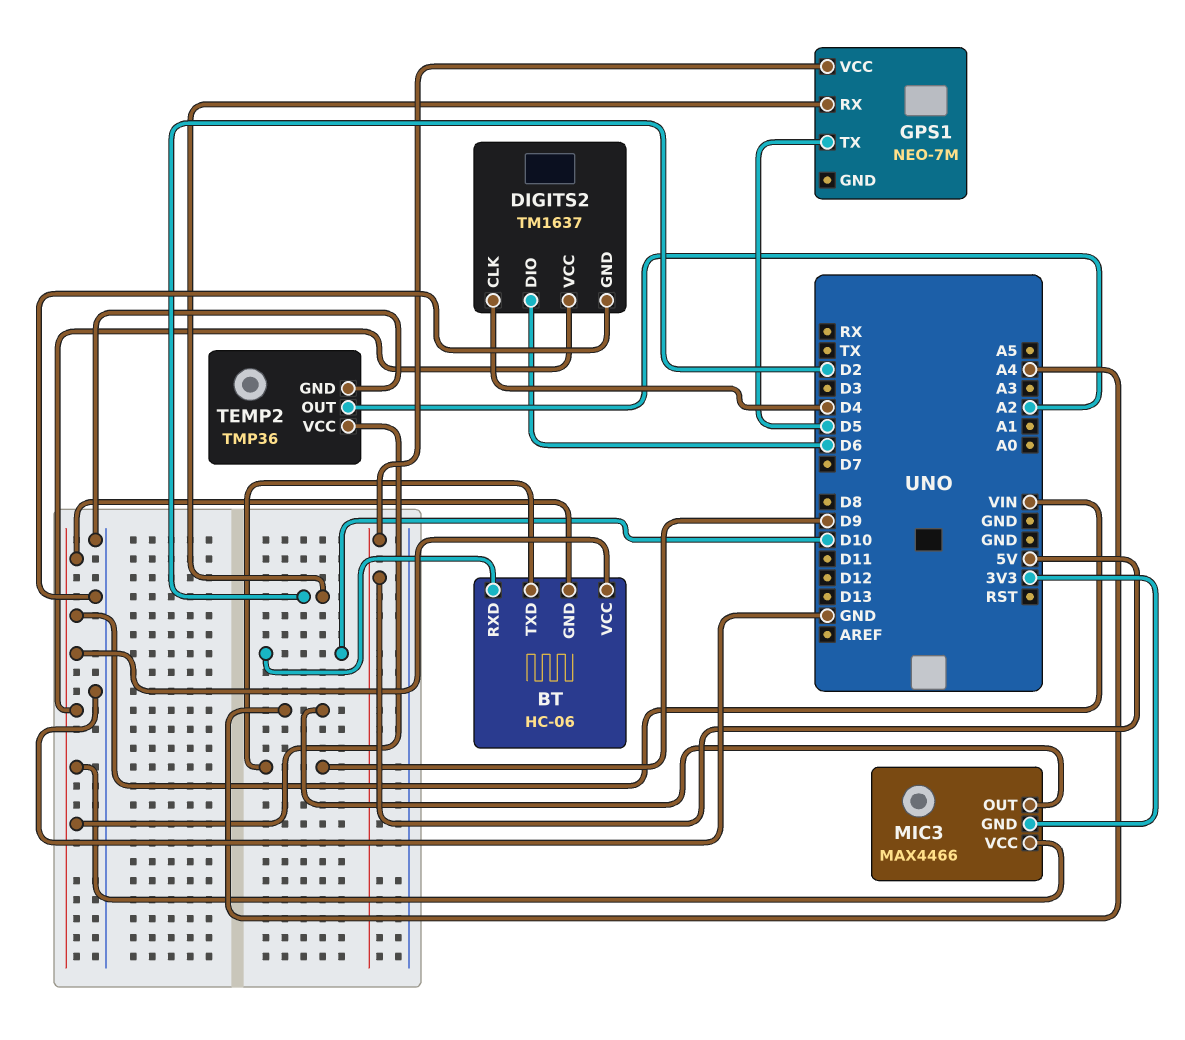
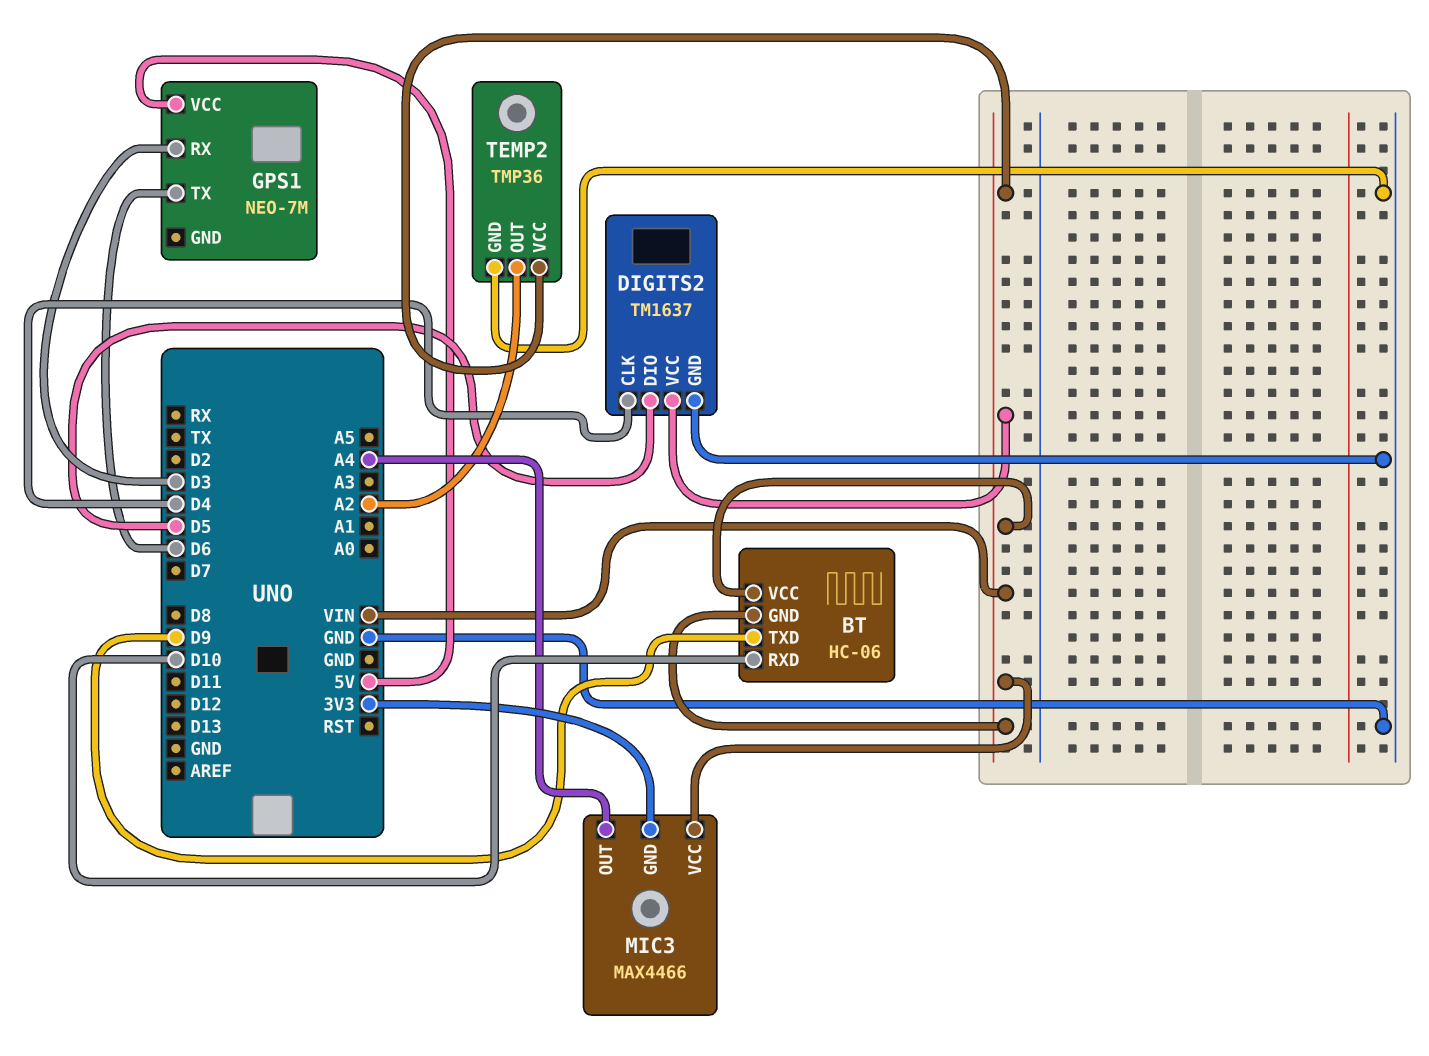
DIGITS2 pin DIO: D6 -> D5
GPS1 pin RX: D2 -> D3
GPS1 pin TX: D5 -> D6

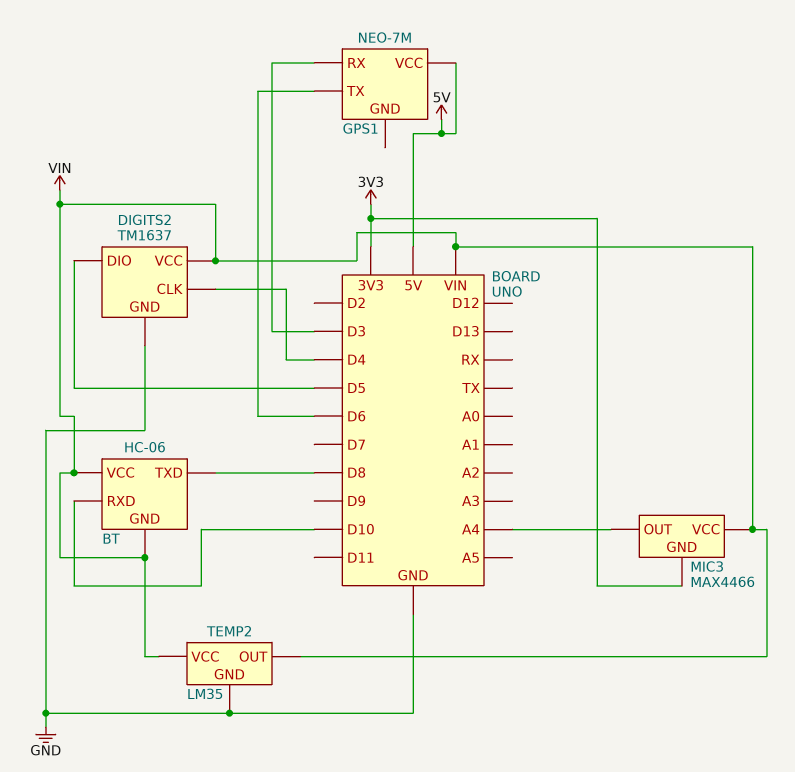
BT pin TXD: D9 -> D8
TEMP2: TMP36 -> LM35
TEMP2 pin OUT: A2 -> VIN

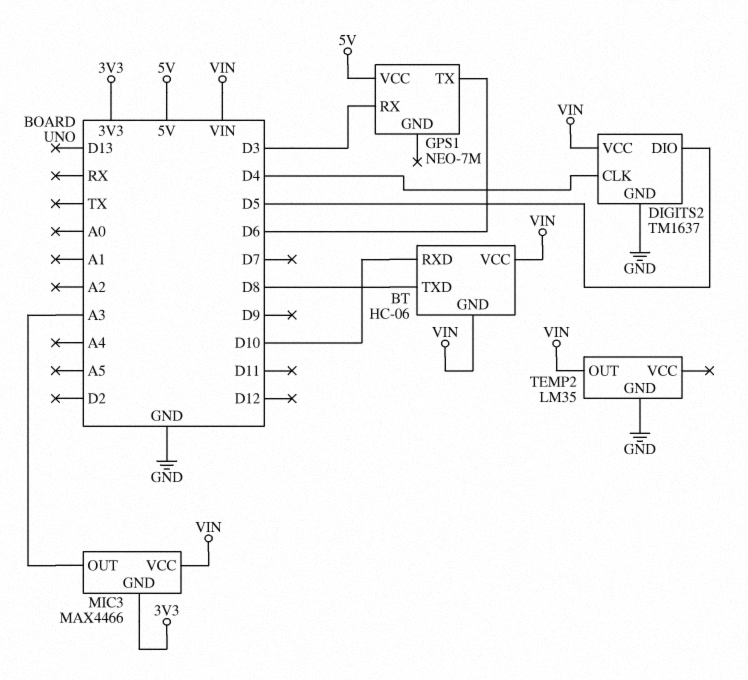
MIC3 pin OUT: A4 -> A3
TEMP2 pin VCC: VIN -> none

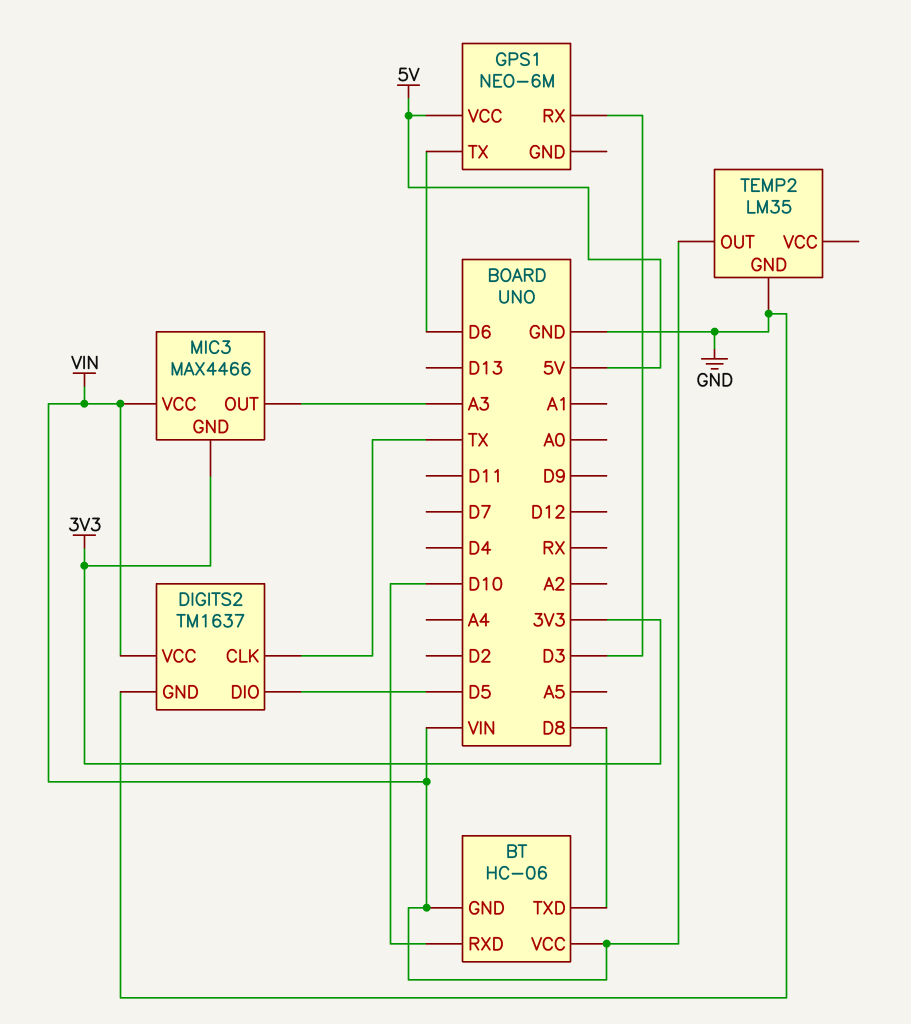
DIGITS2 pin CLK: D4 -> TX
GPS1: NEO-7M -> NEO-6M

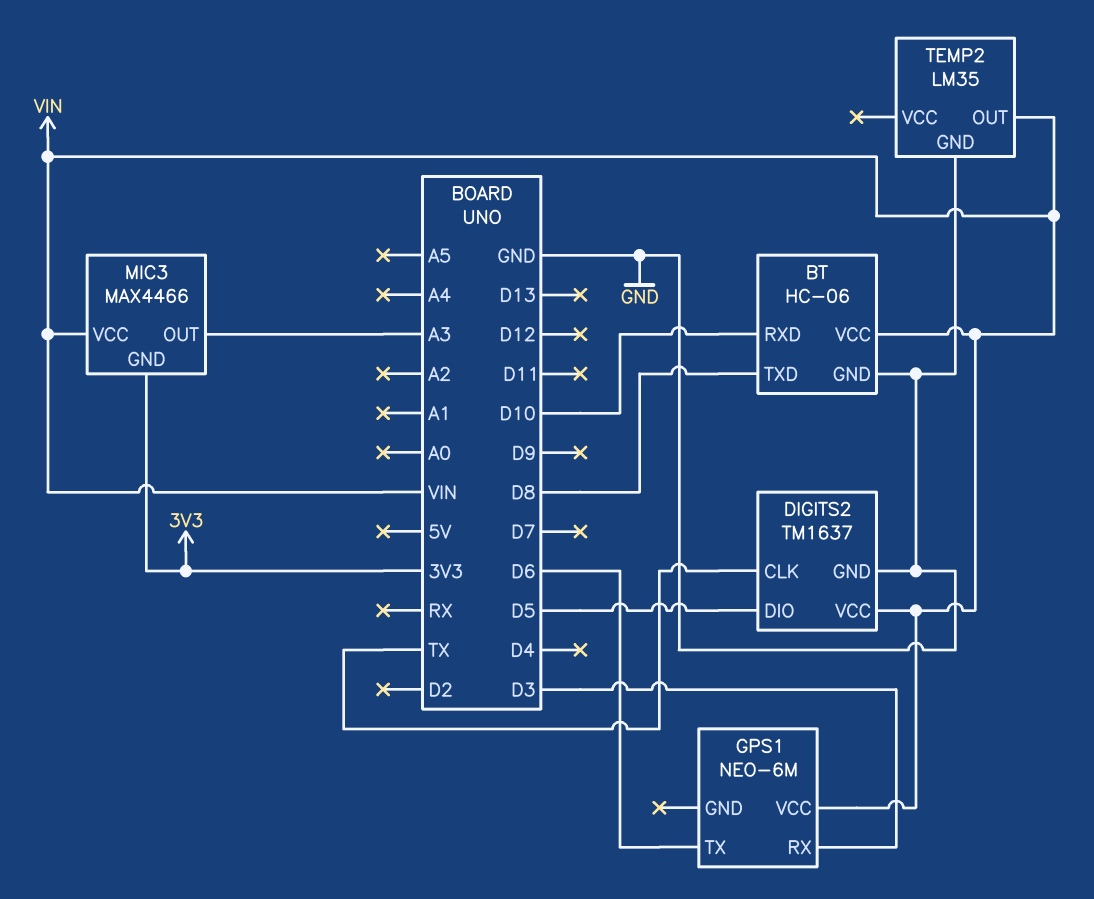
BT pin GND: VIN -> GND
GPS1 pin VCC: 5V -> VIN

